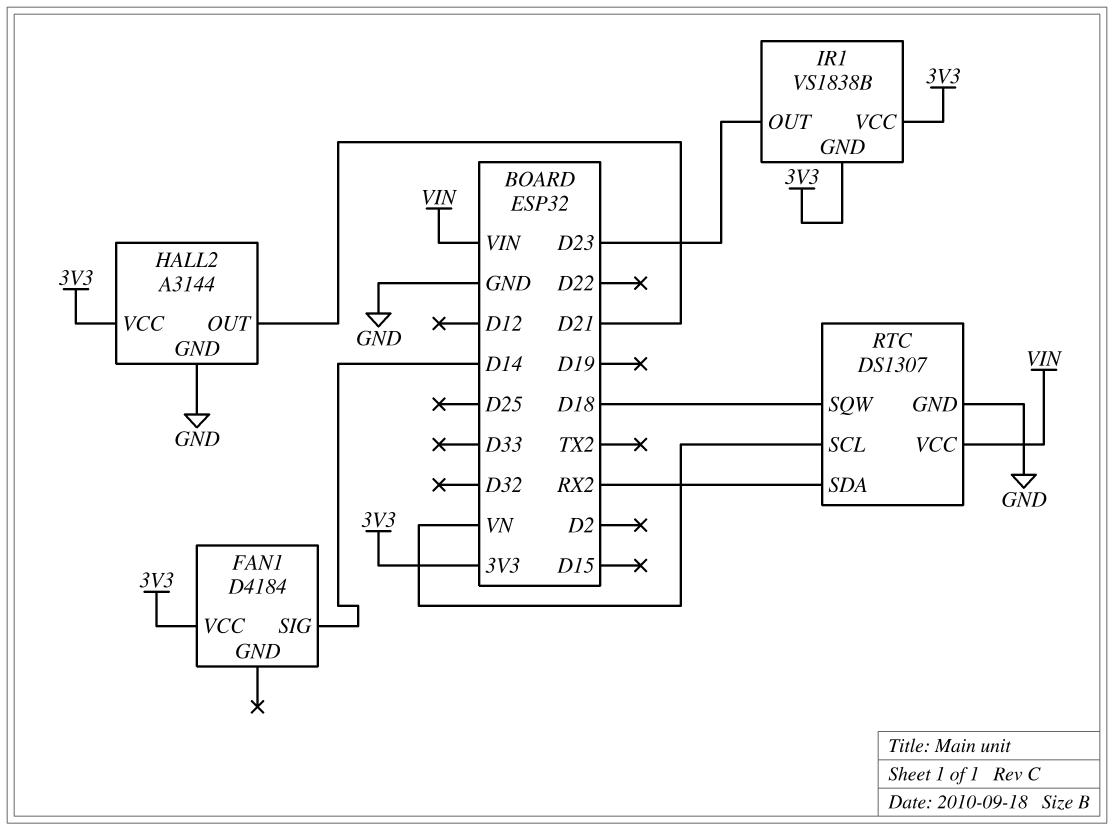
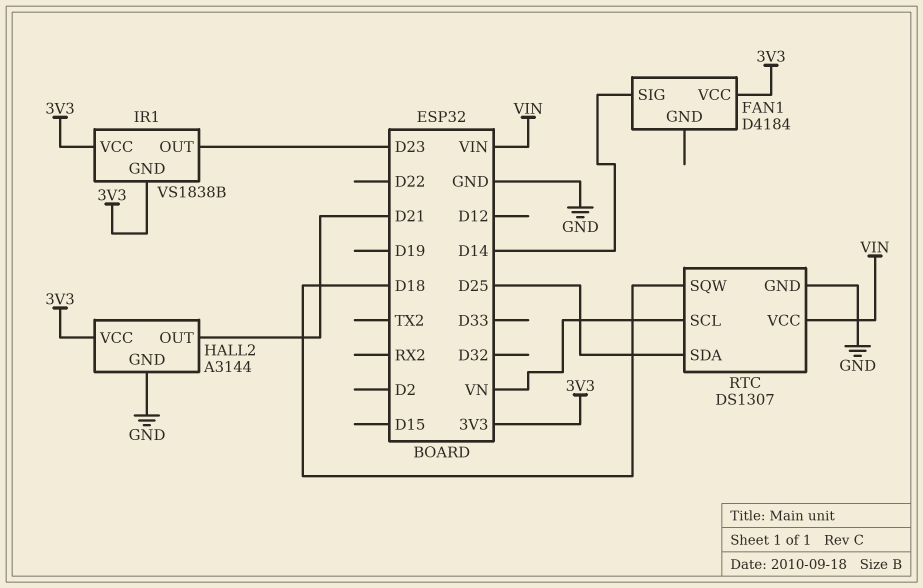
RTC pin SDA: RX2 -> D25

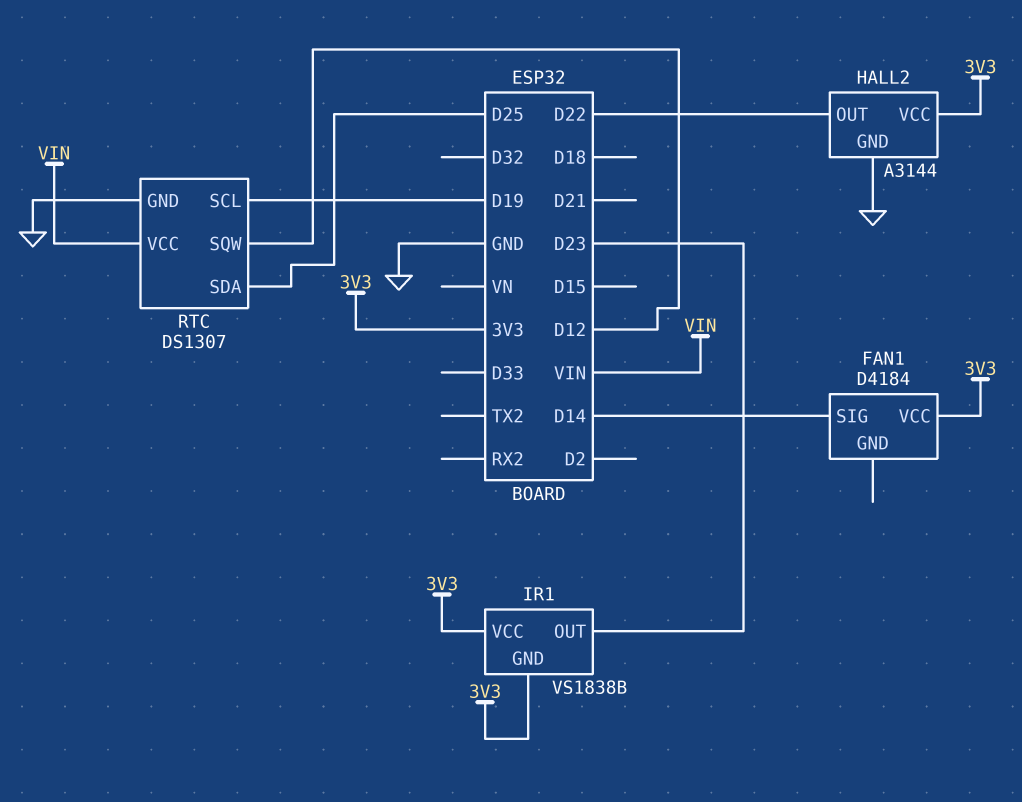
HALL2 pin OUT: D21 -> D22
RTC pin SCL: VN -> D19
RTC pin SQW: D18 -> D12

